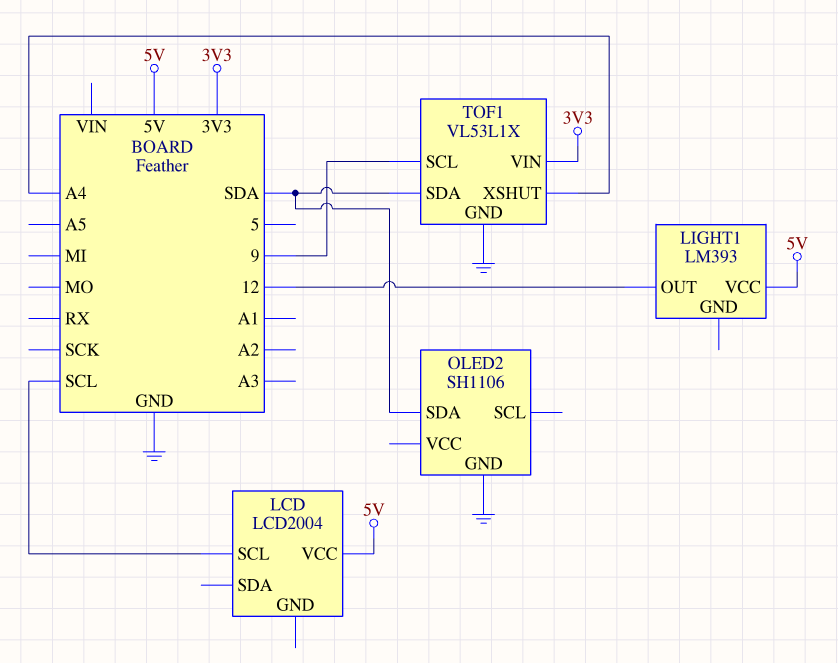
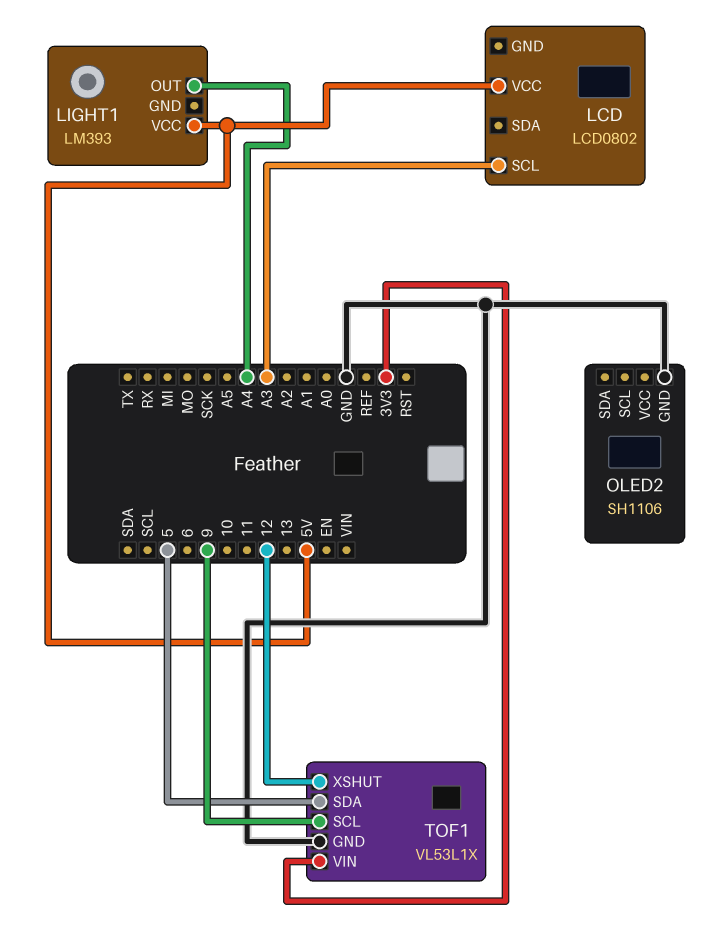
LCD: LCD2004 -> LCD0802
LCD pin SCL: SCL -> A3
LIGHT1 pin OUT: 12 -> A4
OLED2 pin SDA: SDA -> none
TOF1 pin SDA: SDA -> 5
TOF1 pin XSHUT: A4 -> 12

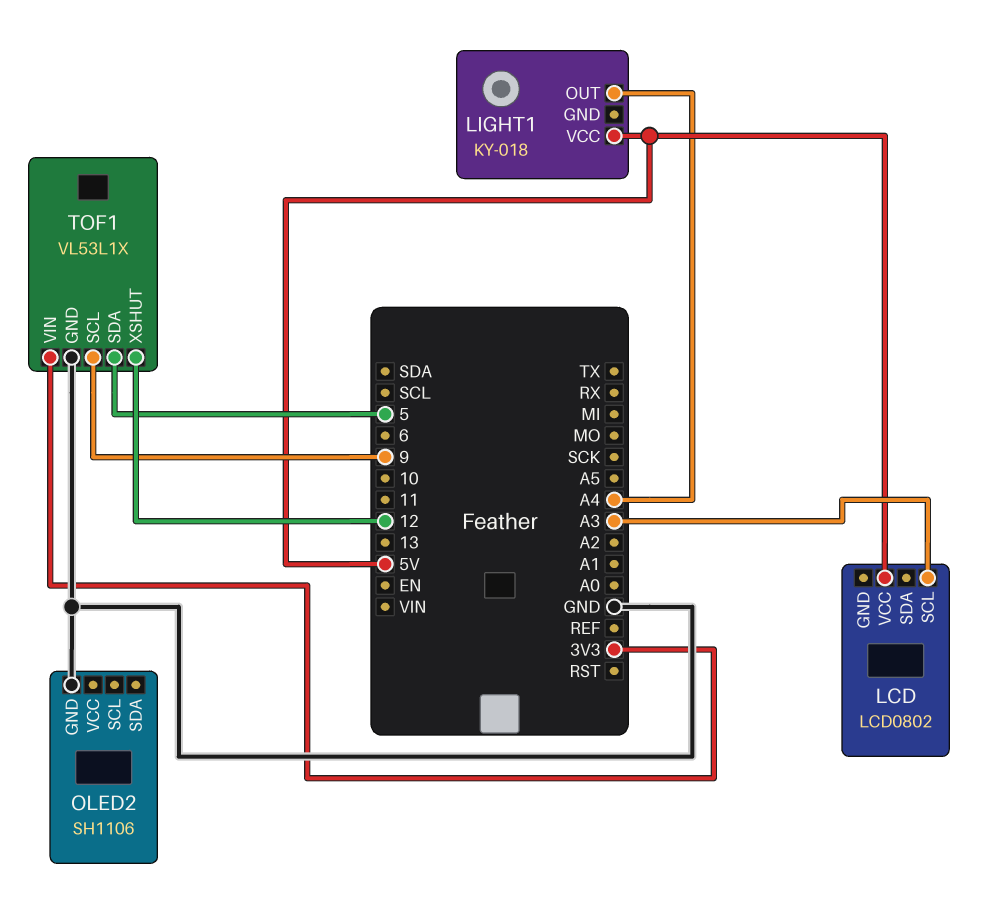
LIGHT1: LM393 -> KY-018

